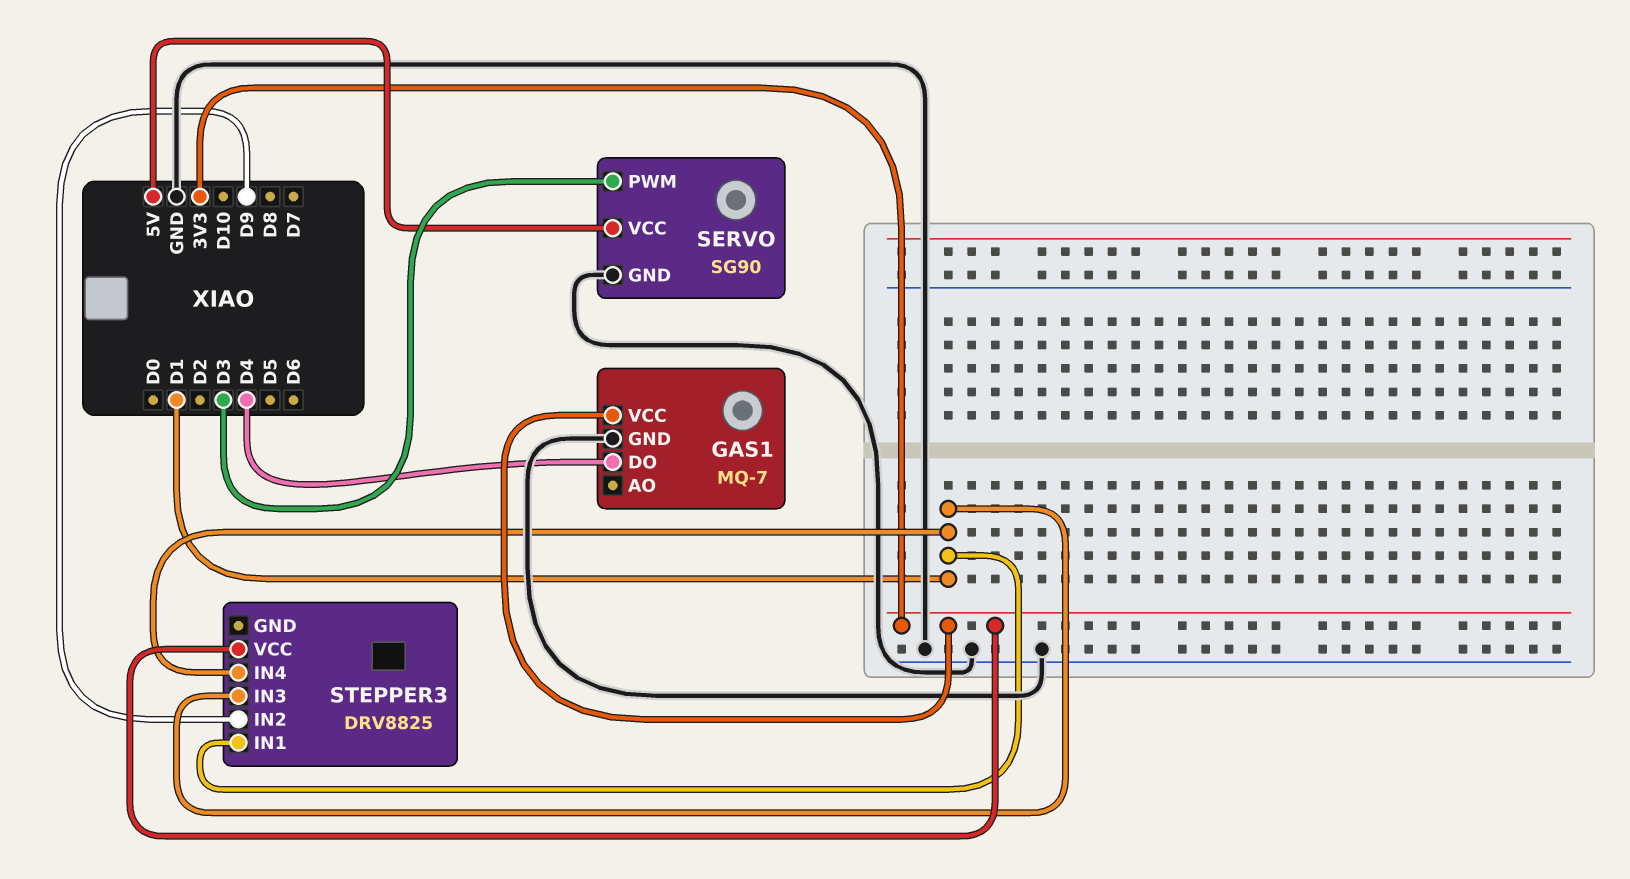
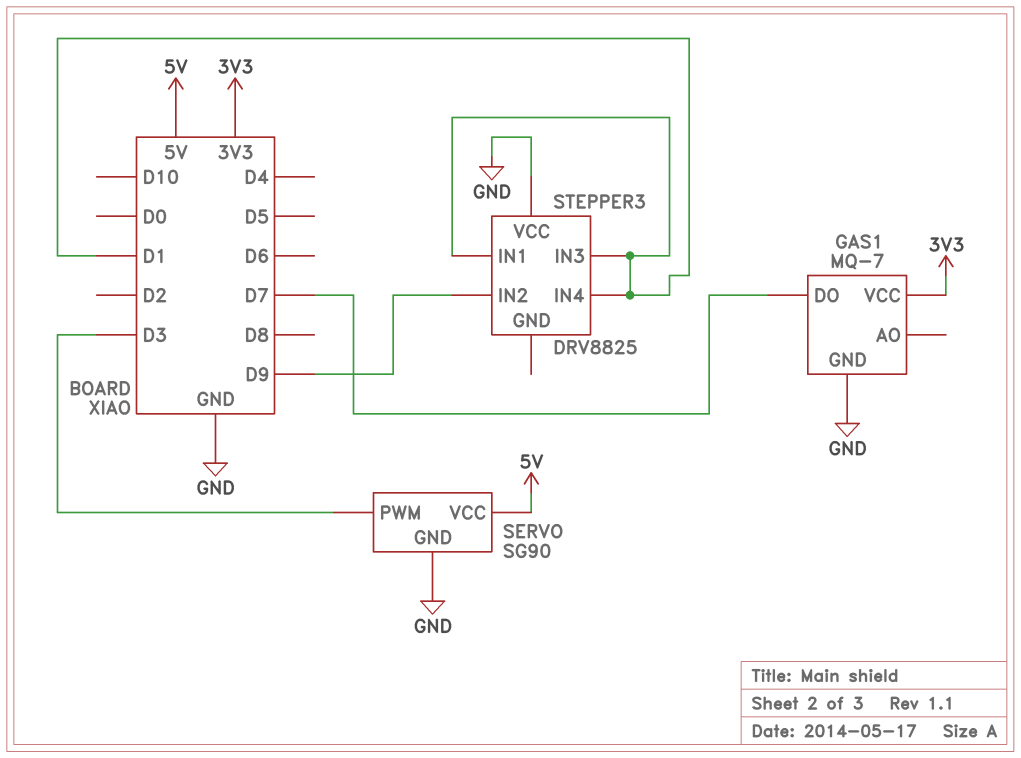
GAS1 pin DO: D4 -> D7
STEPPER3 pin VCC: 3V3 -> GND

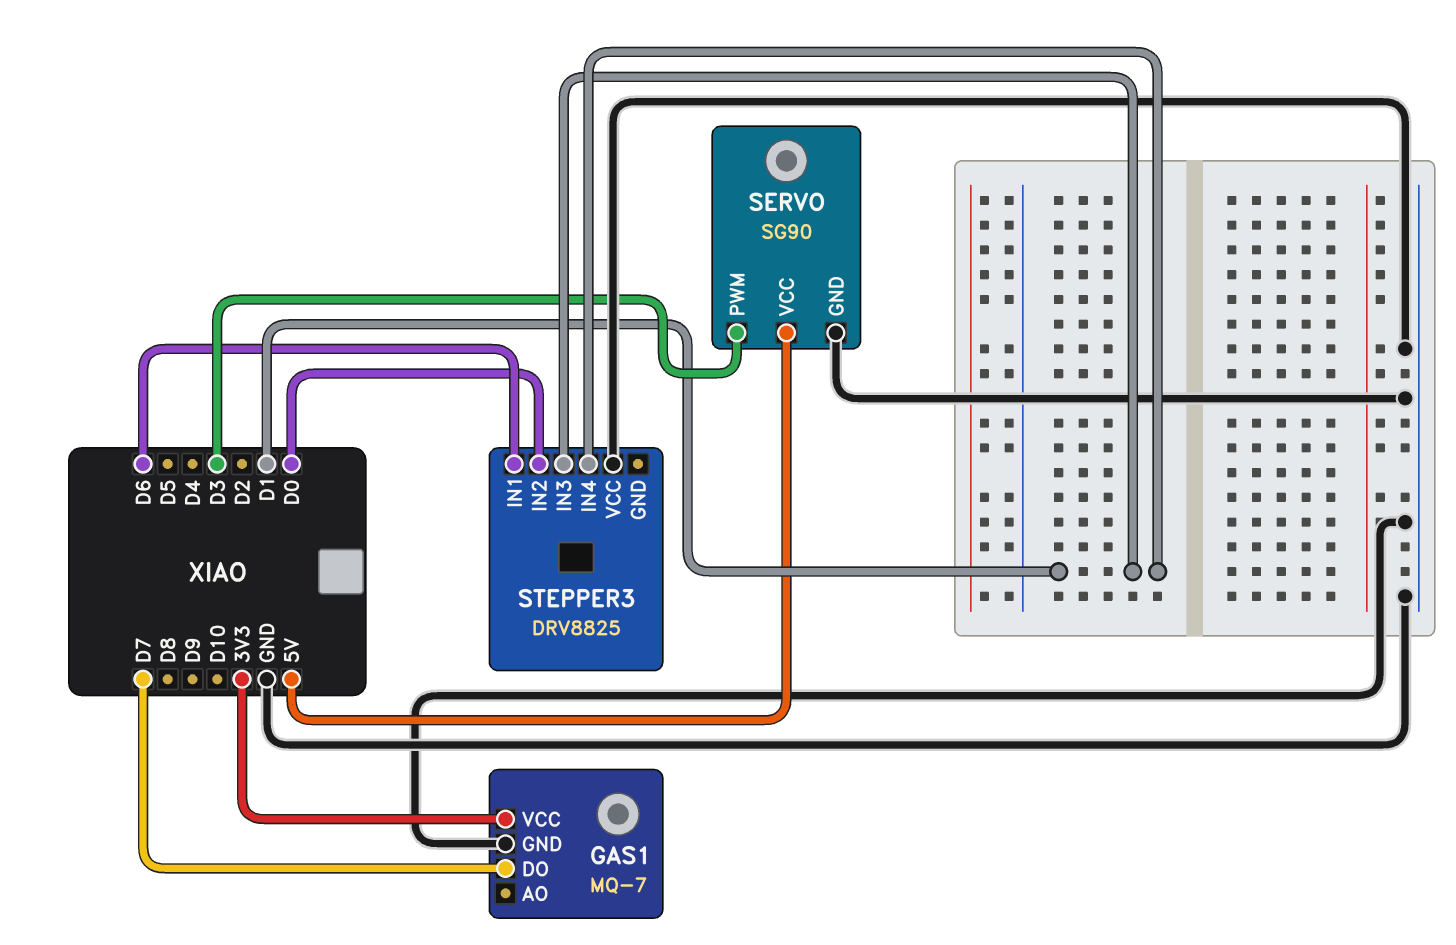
STEPPER3 pin IN1: D1 -> D6
STEPPER3 pin IN2: D9 -> D0

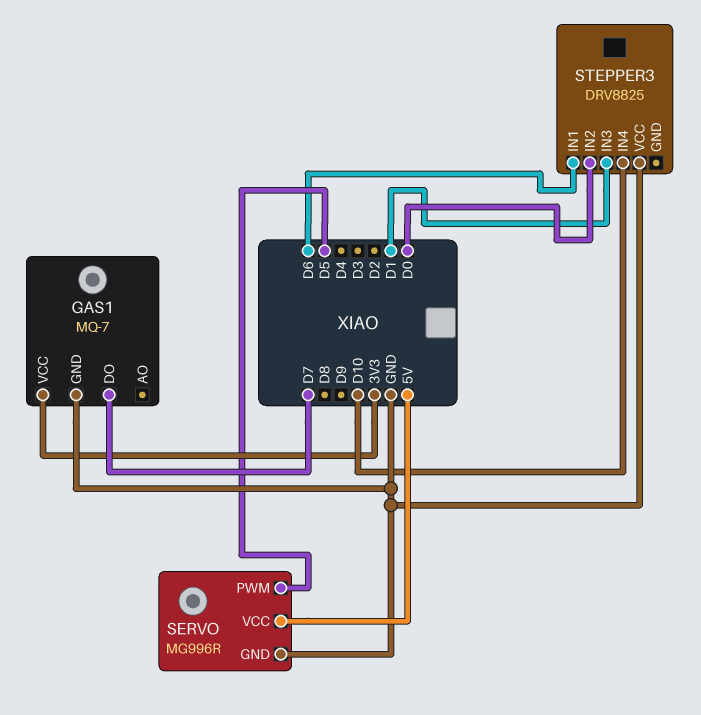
SERVO: SG90 -> MG996R
SERVO pin PWM: D3 -> D5
STEPPER3 pin IN4: D1 -> D10

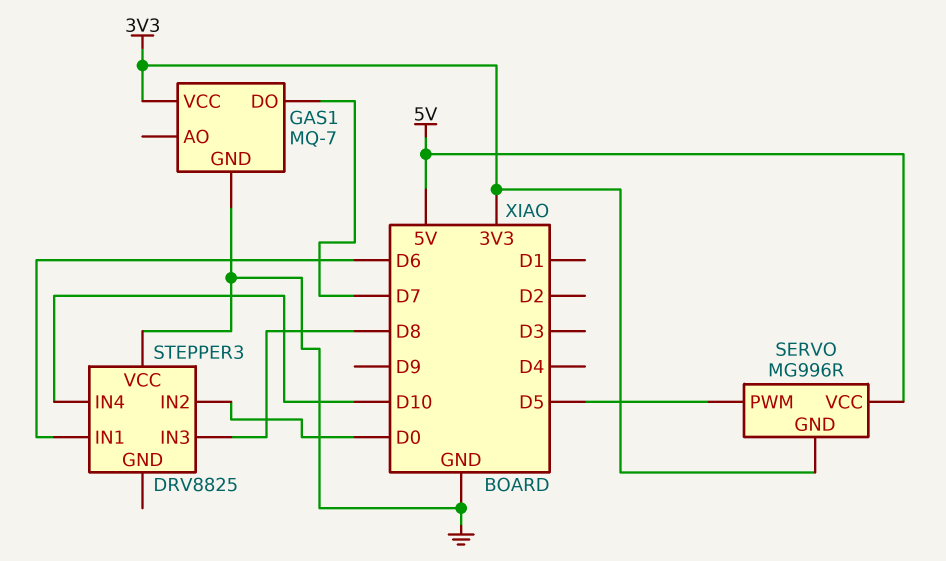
SERVO pin GND: GND -> 3V3
STEPPER3 pin IN3: D1 -> D8

